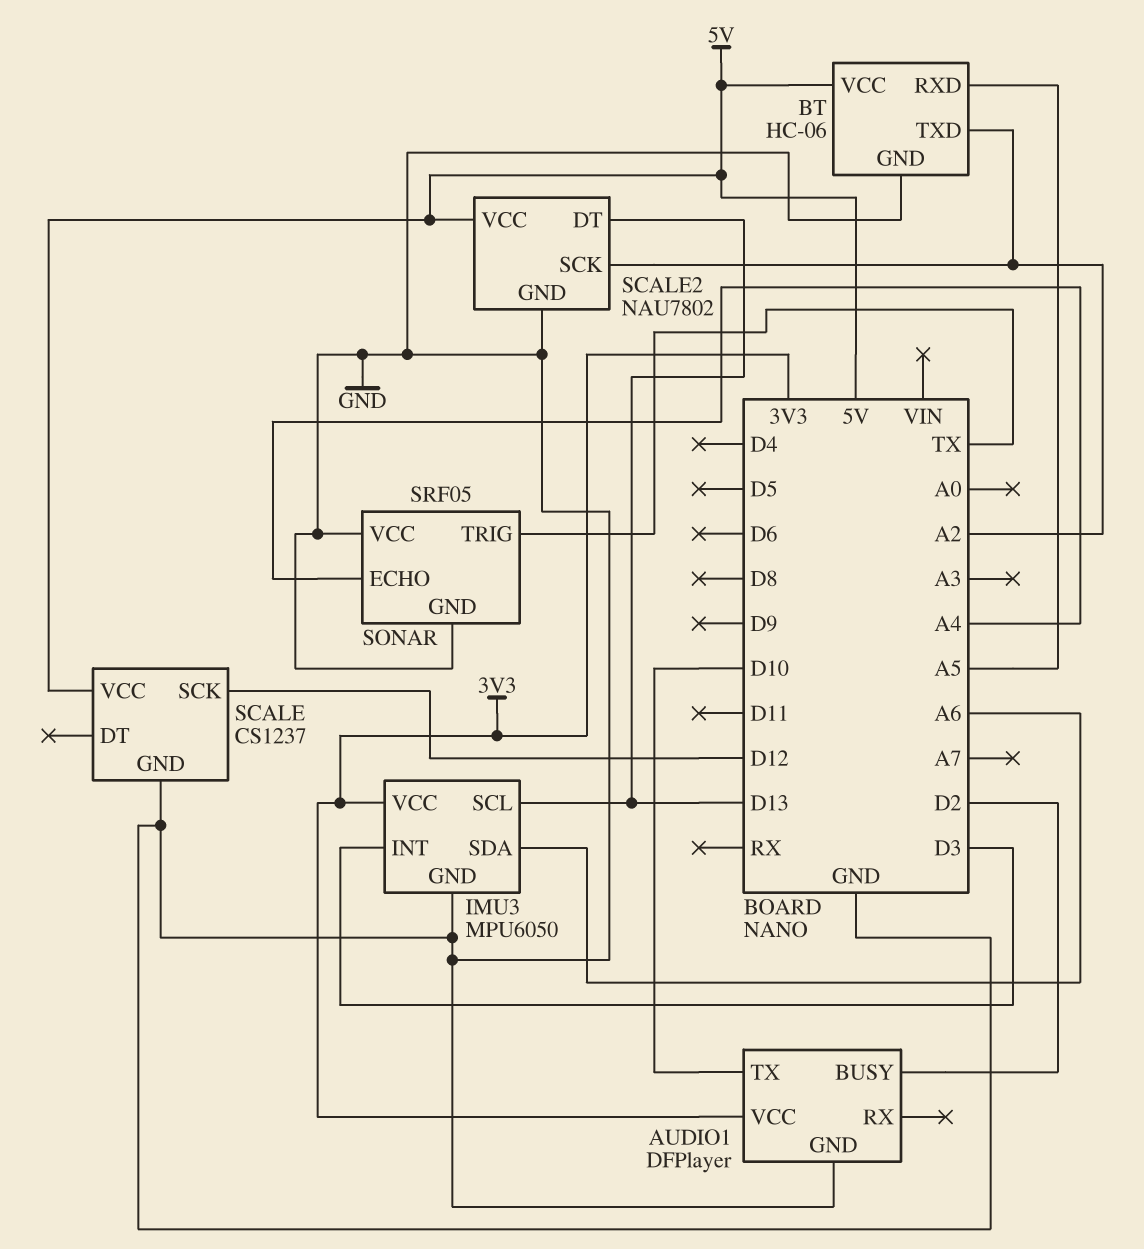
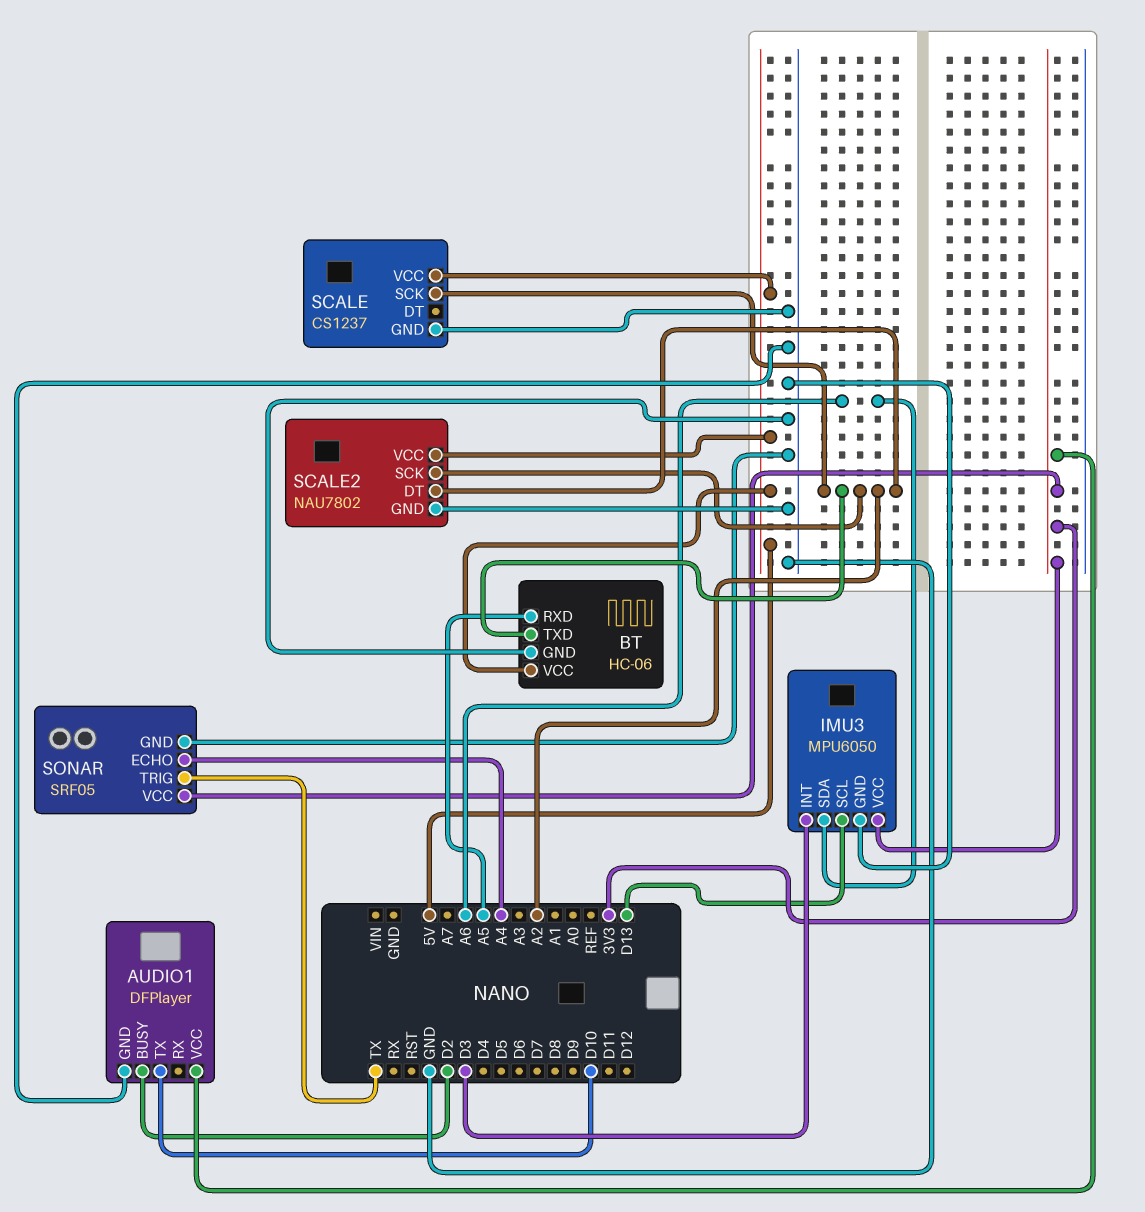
SCALE pin SCK: D12 -> A2
SCALE2 pin DT: D13 -> A2
SONAR pin VCC: GND -> 3V3

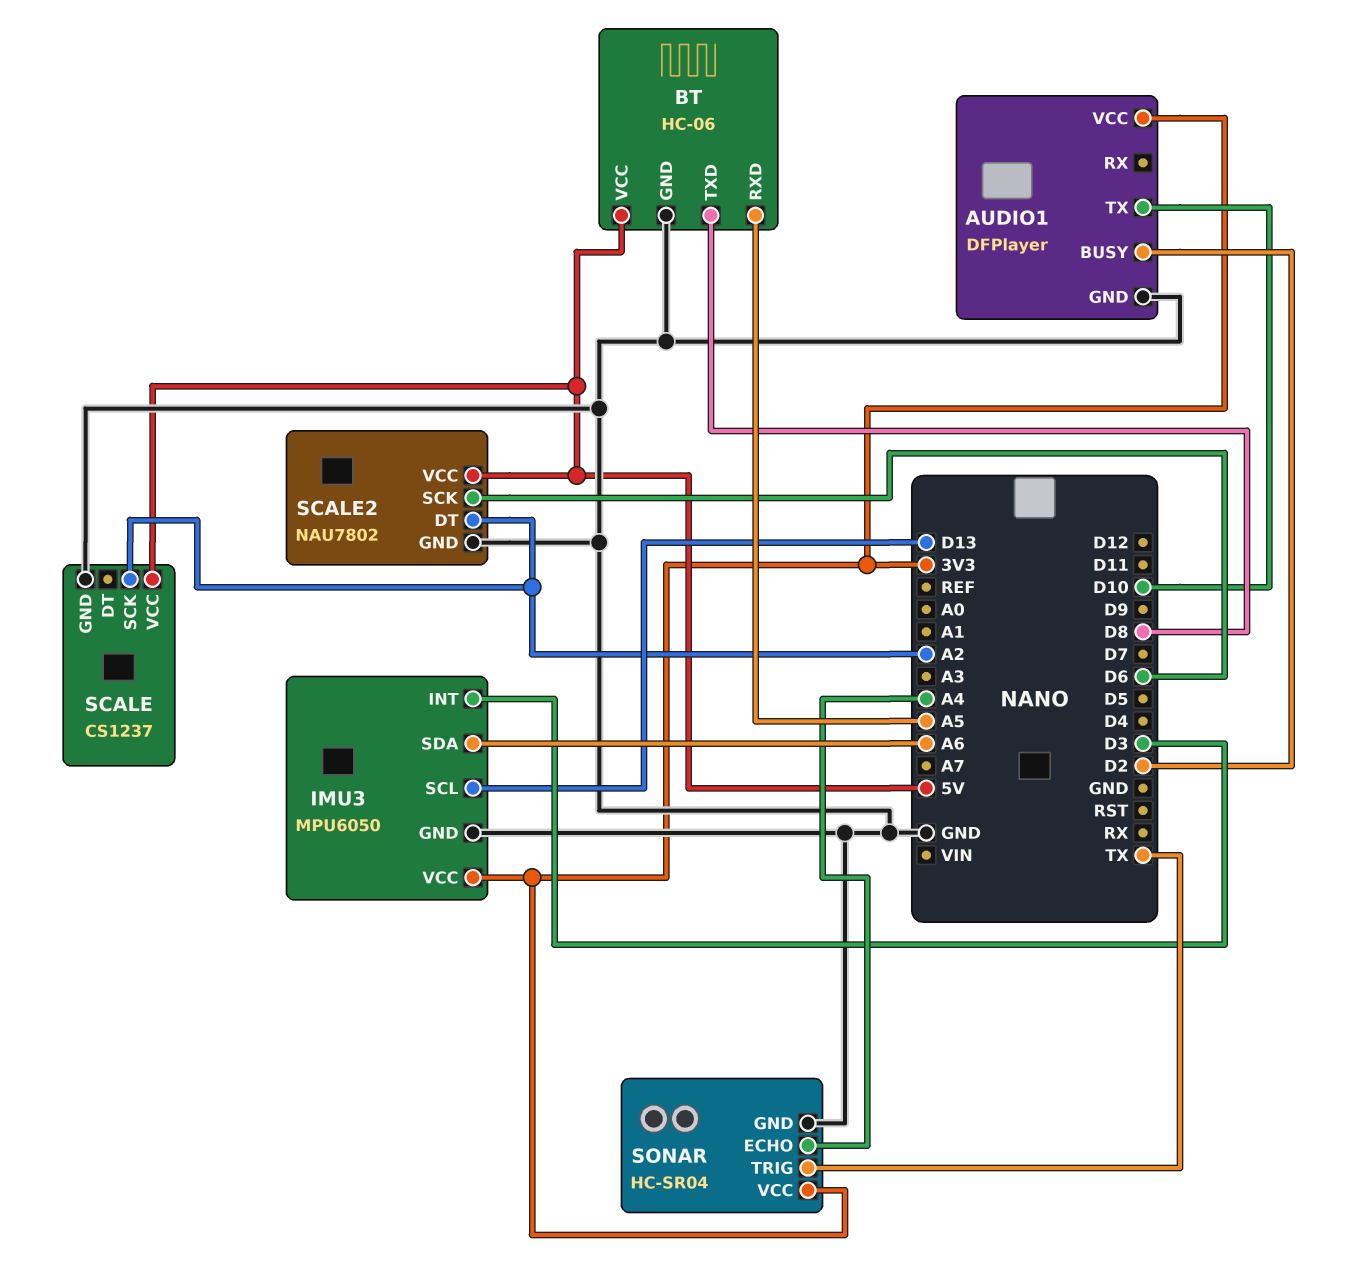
BT pin TXD: A2 -> D8
SCALE2 pin SCK: A2 -> D6
SONAR: SRF05 -> HC-SR04

